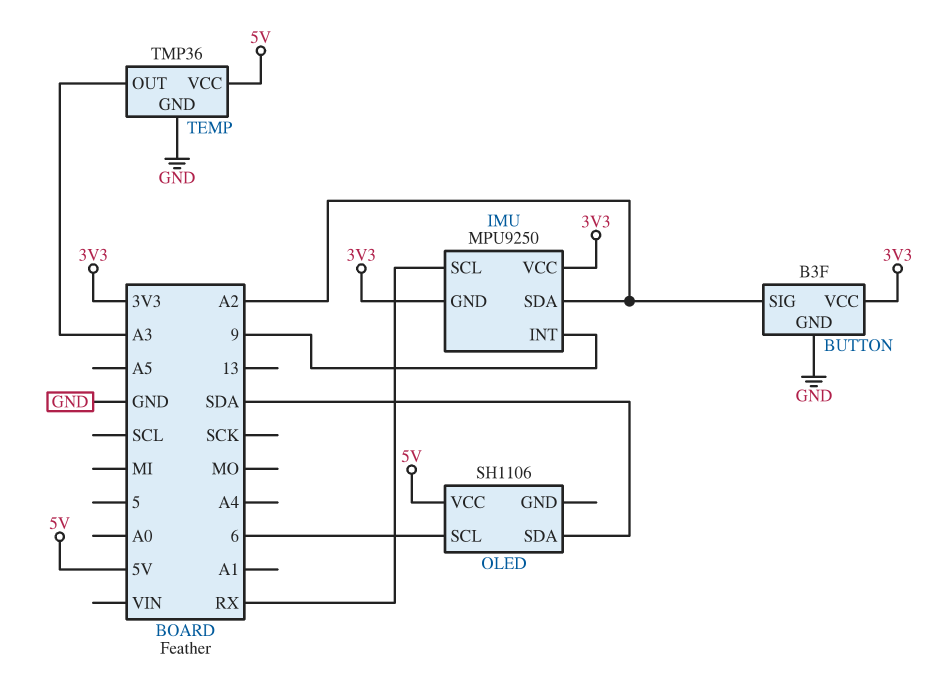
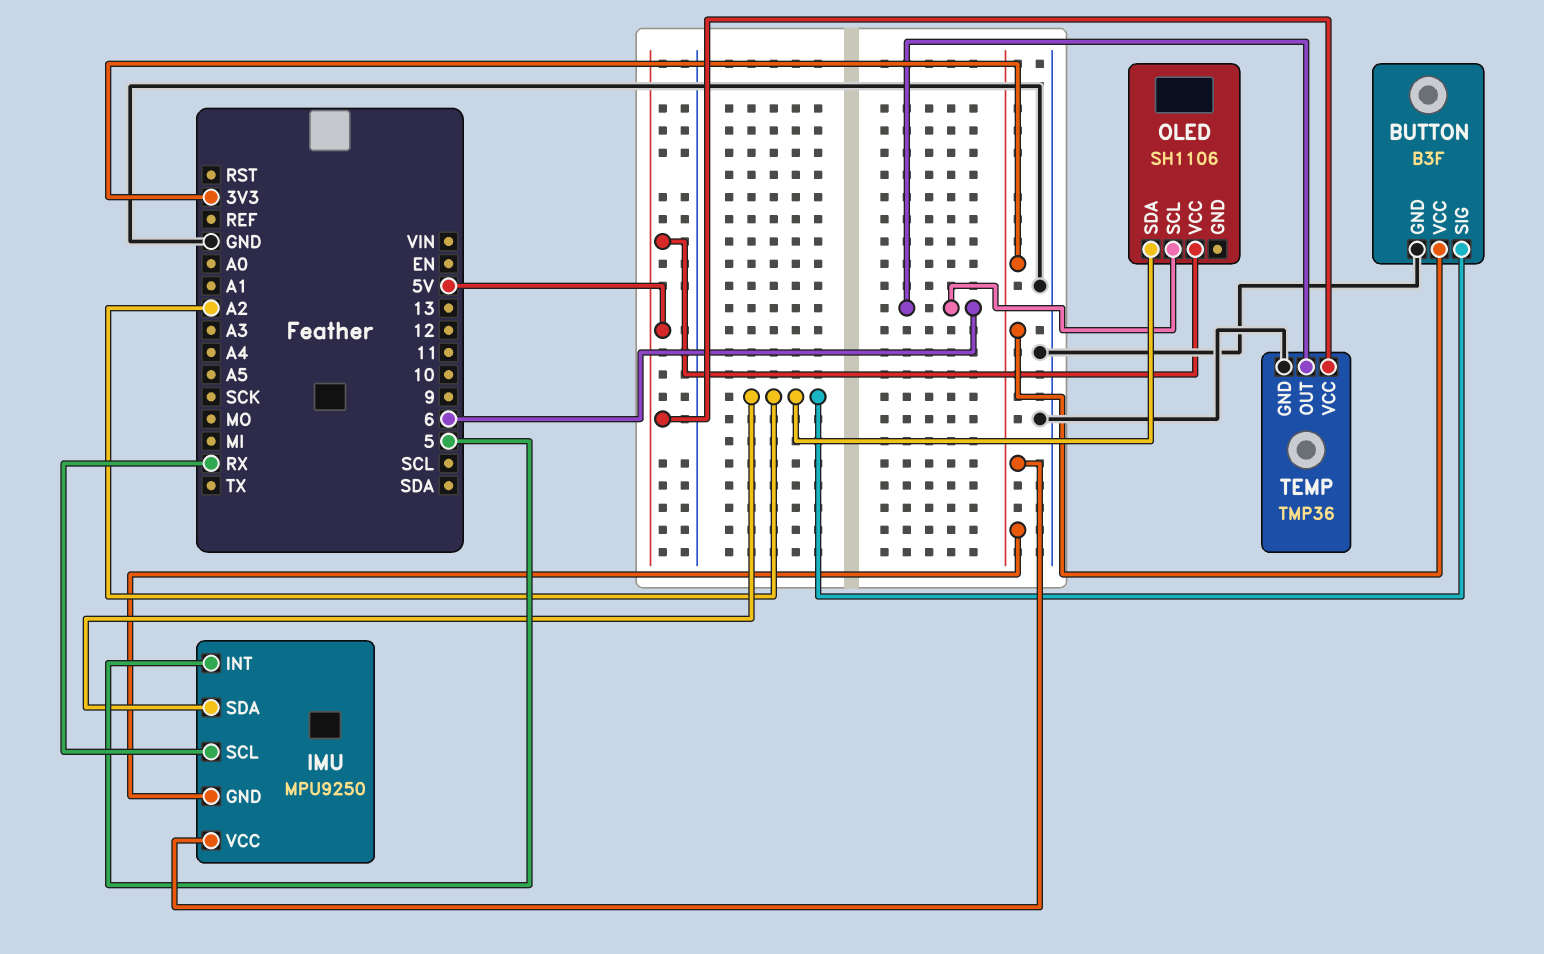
IMU pin INT: 9 -> 5
OLED pin SDA: SDA -> A2
TEMP pin OUT: A3 -> 6

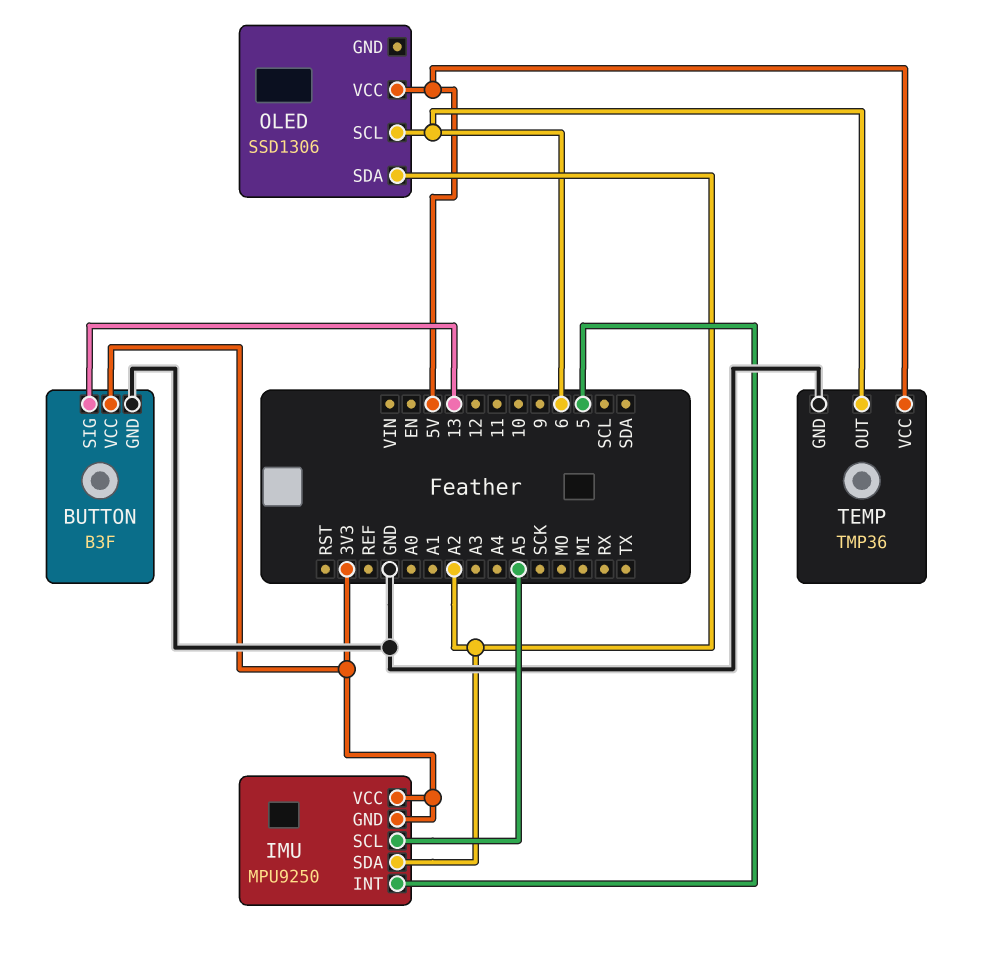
BUTTON pin SIG: A2 -> 13
IMU pin SCL: RX -> A5
OLED: SH1106 -> SSD1306

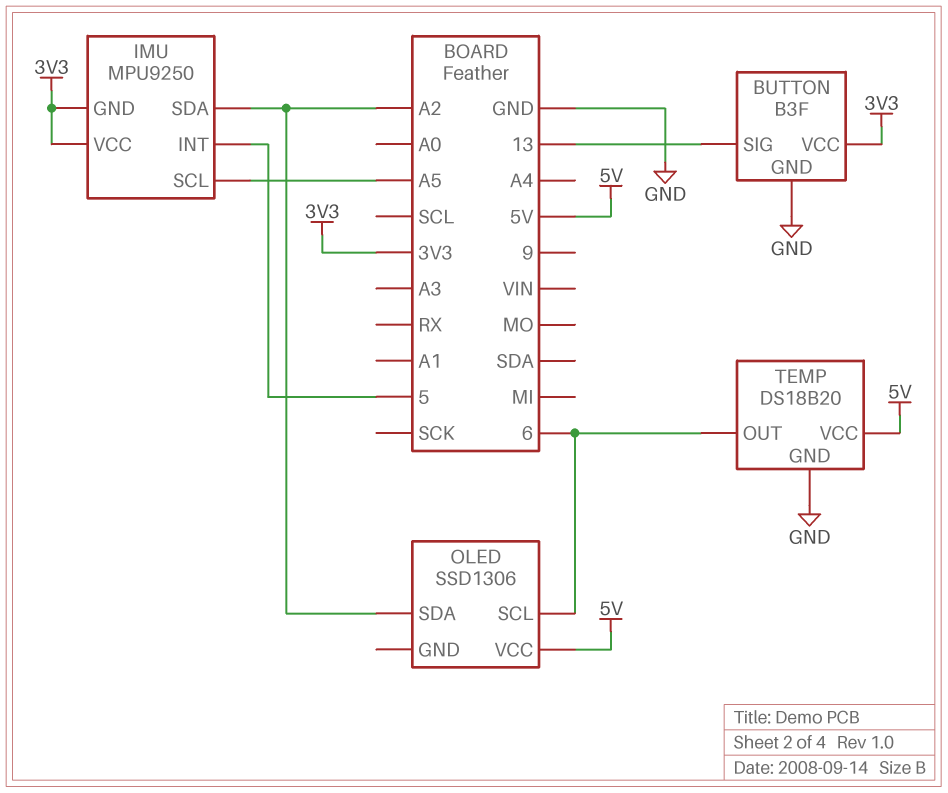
TEMP: TMP36 -> DS18B20

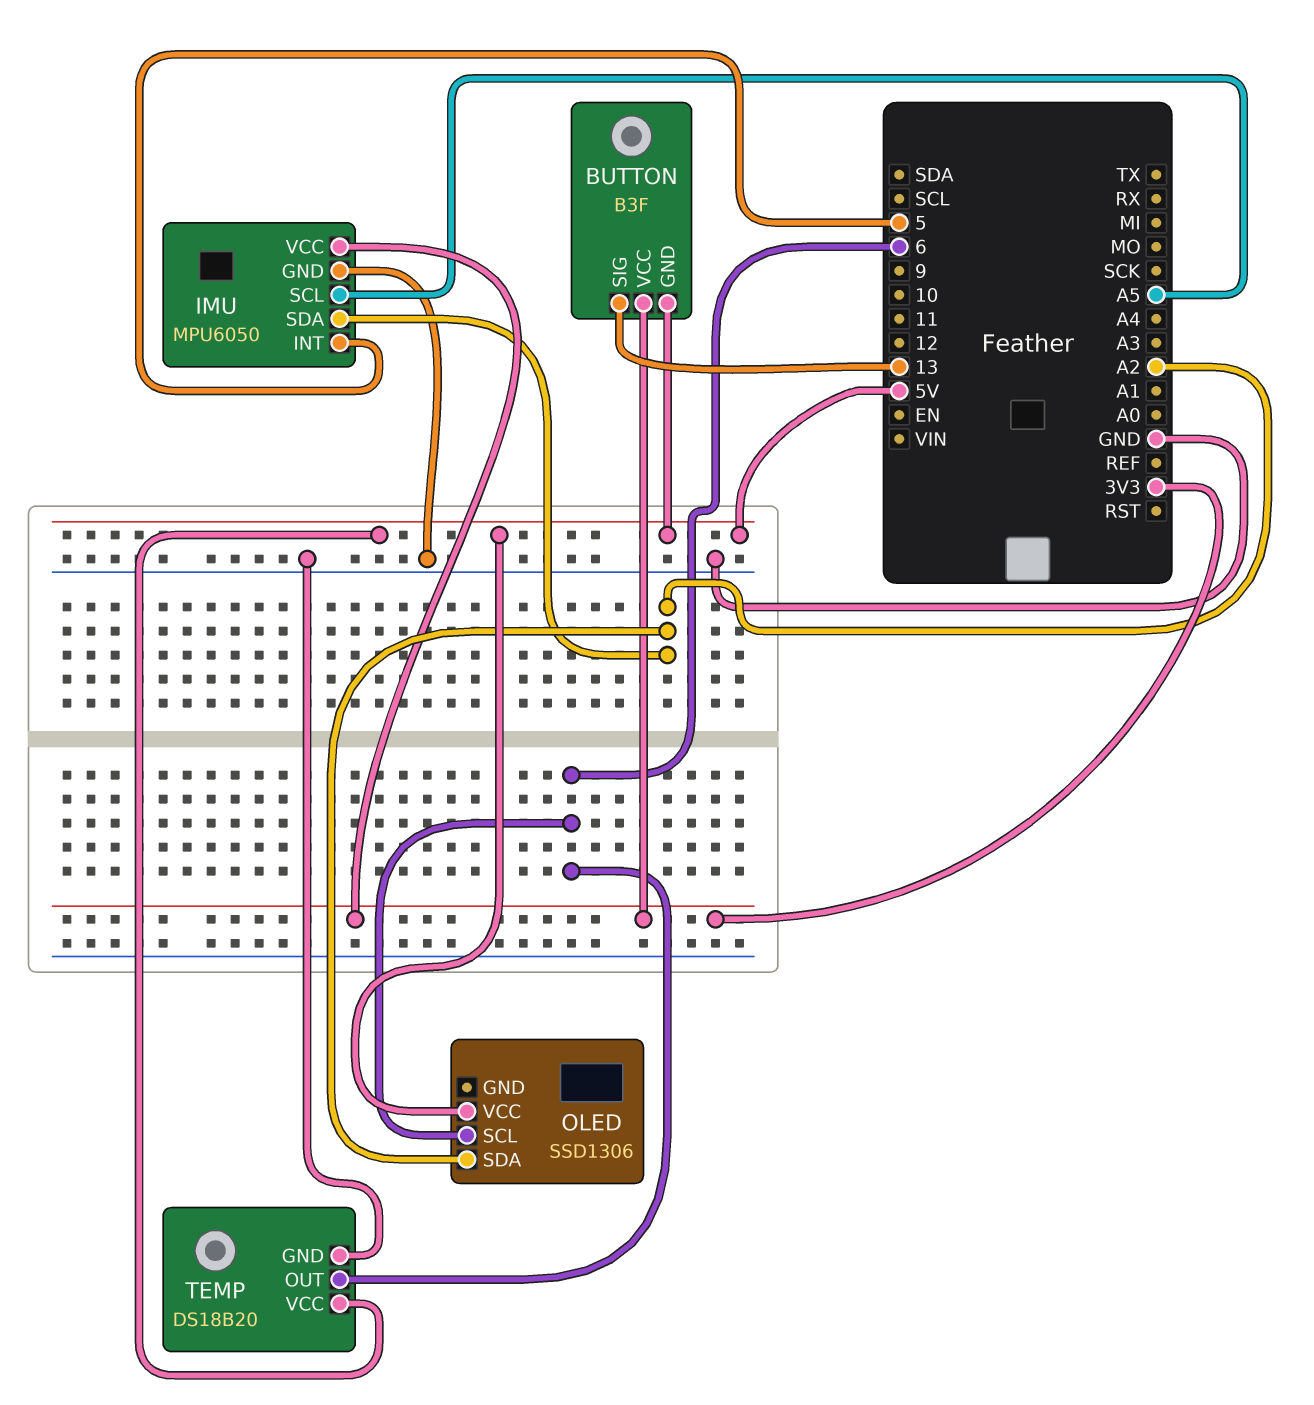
BUTTON pin GND: GND -> 5V
IMU: MPU9250 -> MPU6050
IMU pin GND: 3V3 -> GND

